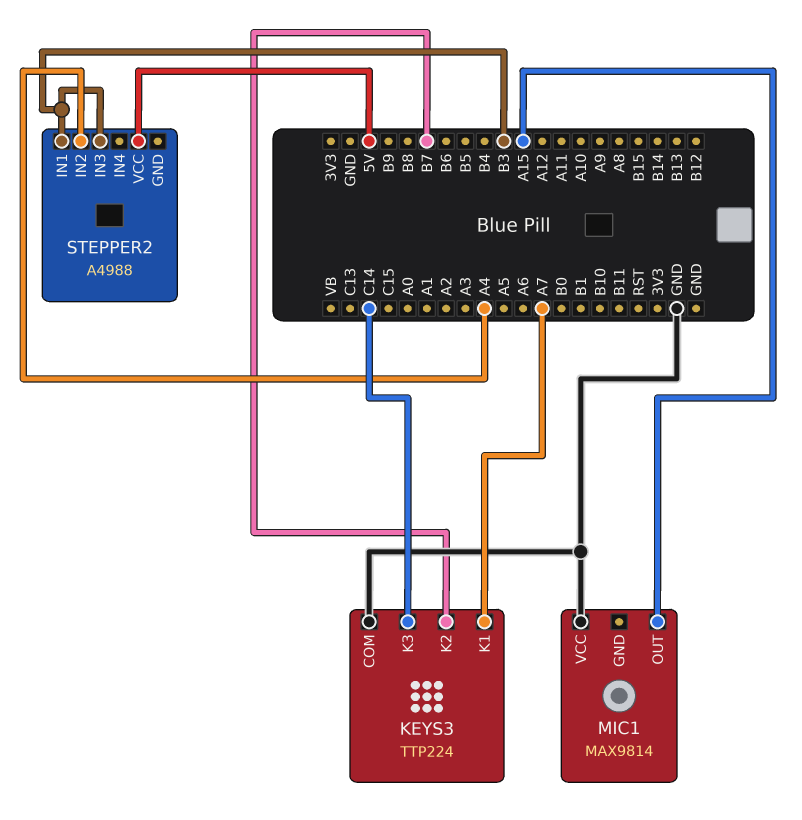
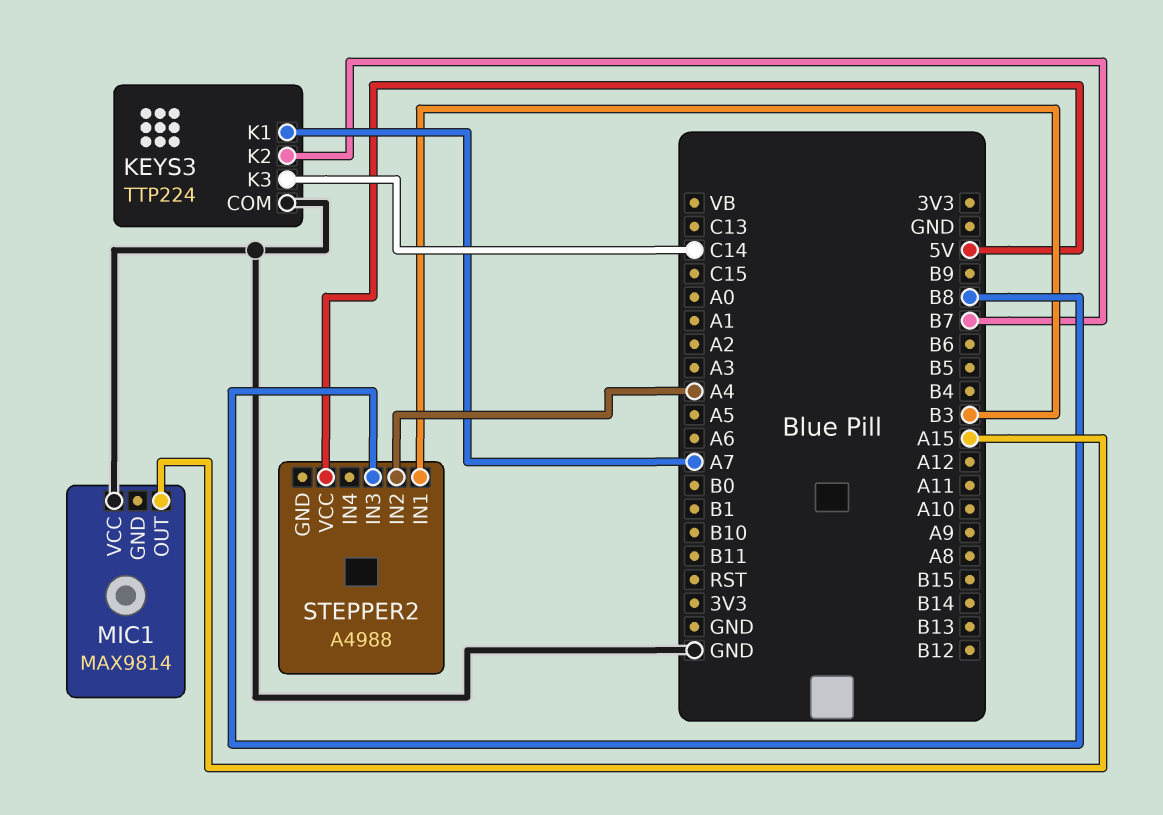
STEPPER2 pin IN3: B3 -> B8

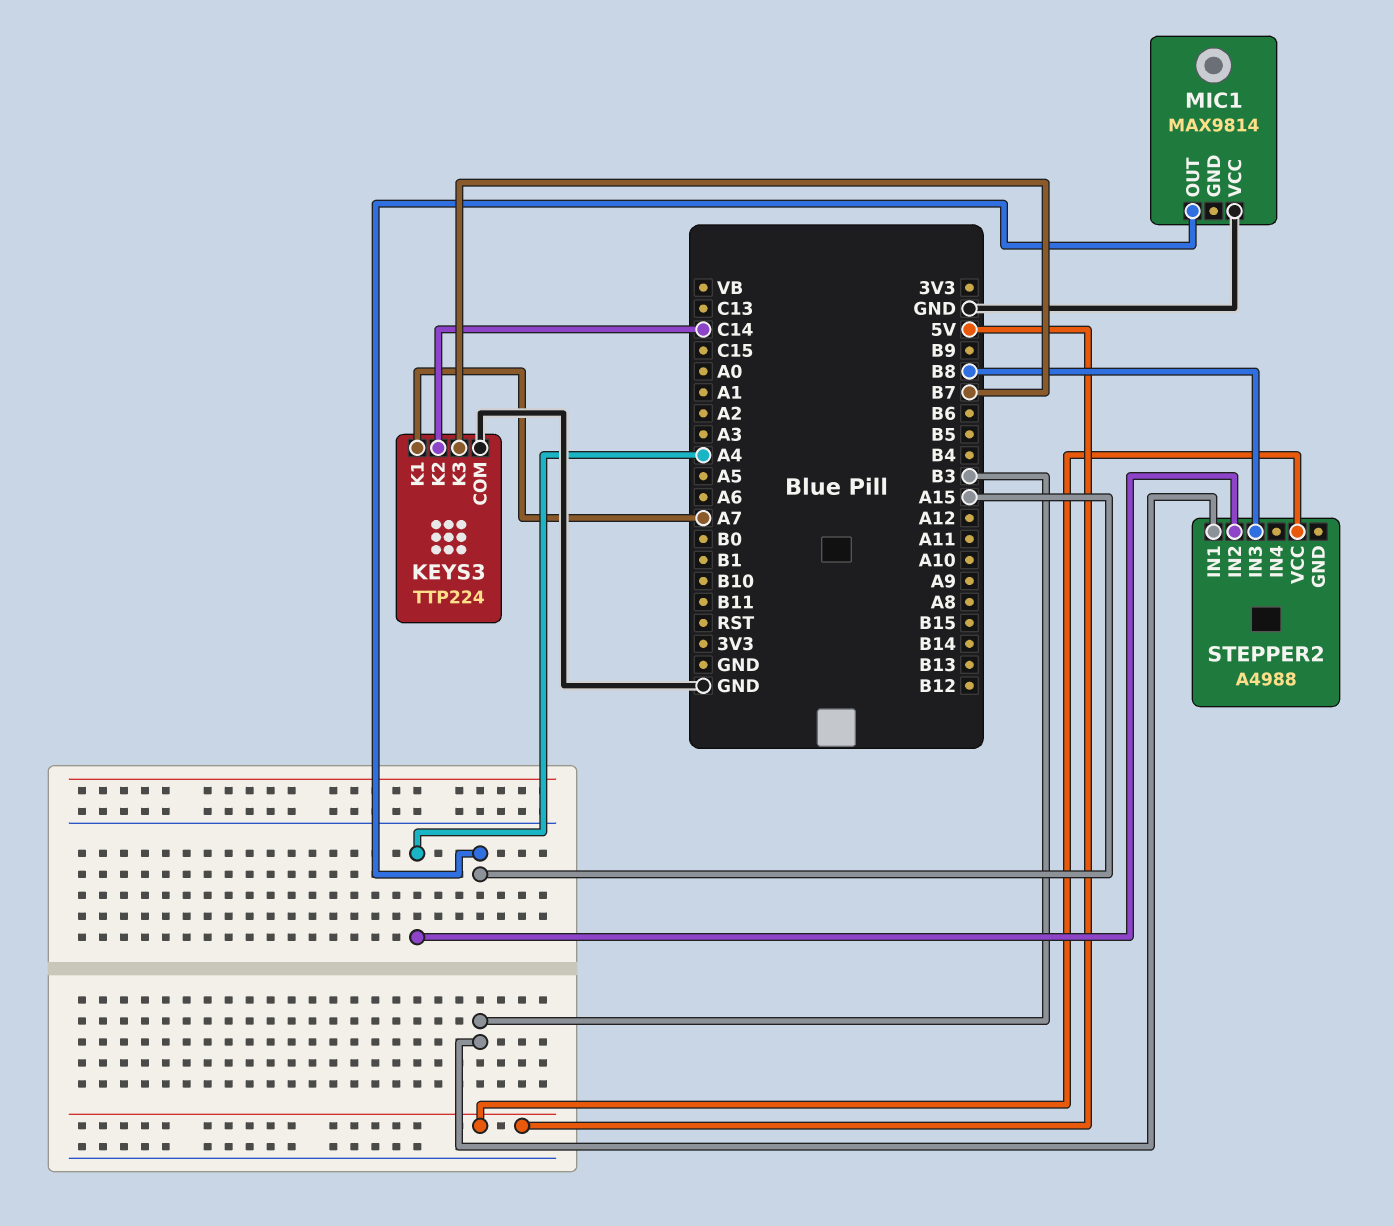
KEYS3 pin K2: B7 -> C14
KEYS3 pin K3: C14 -> B7

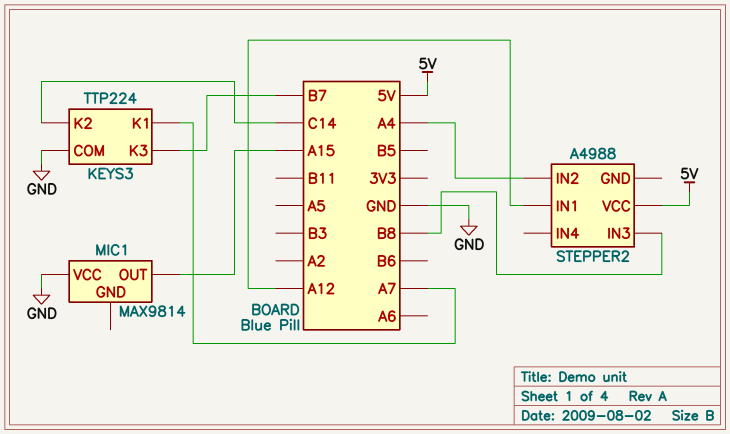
STEPPER2 pin IN1: B3 -> A12

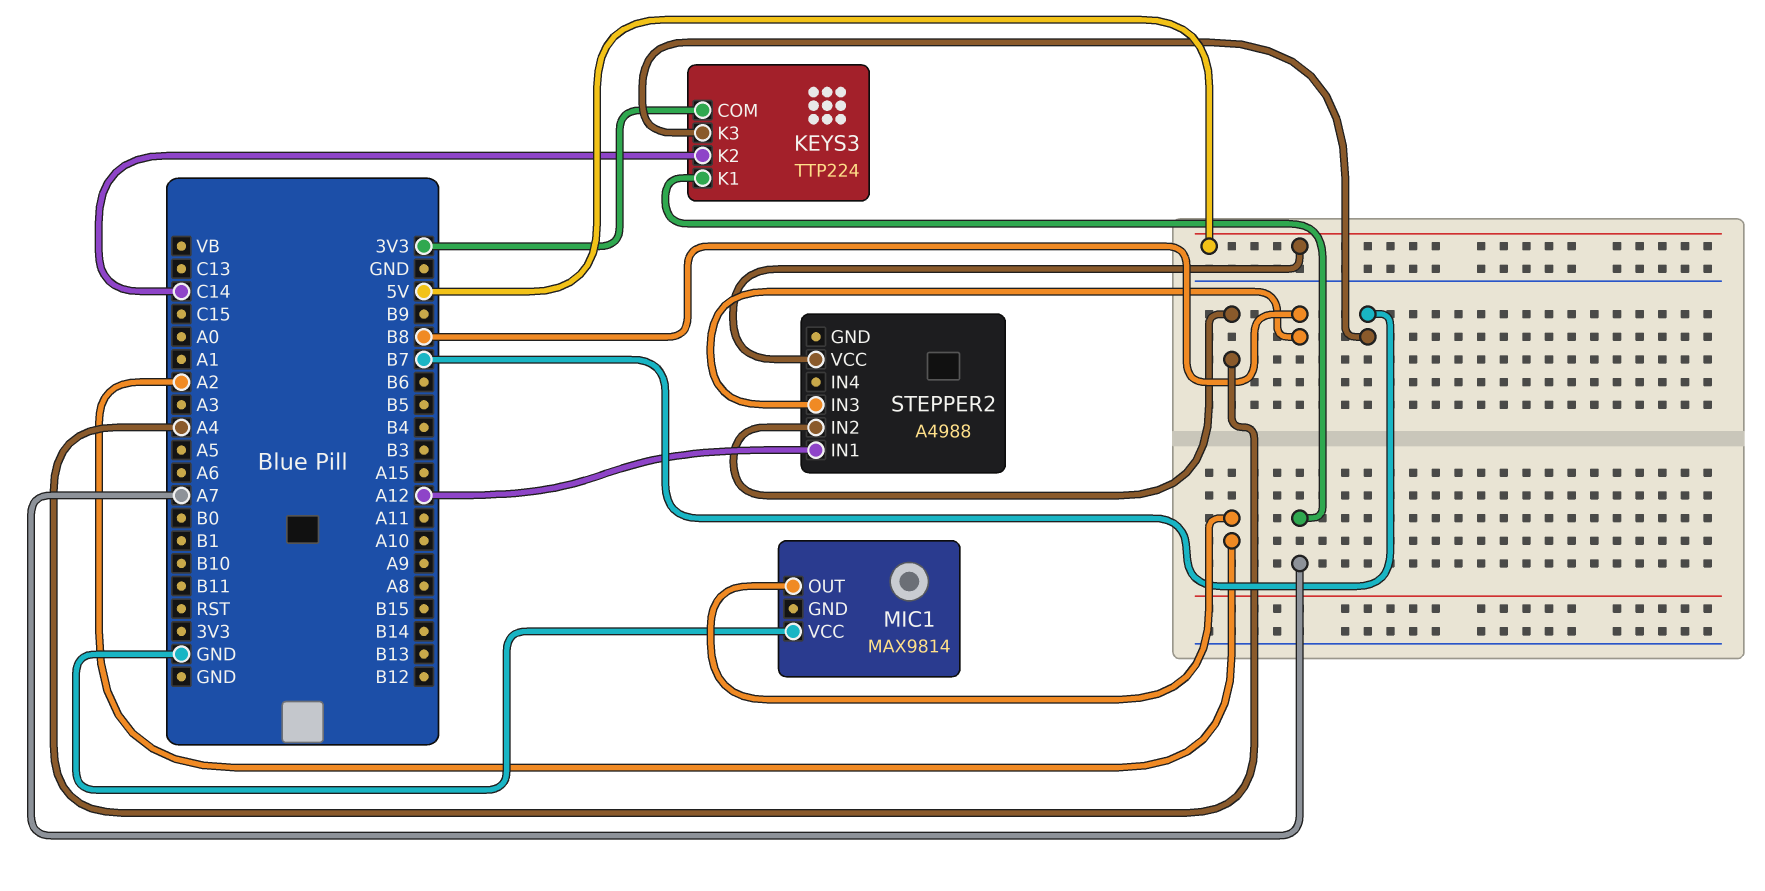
KEYS3 pin COM: GND -> 3V3
MIC1 pin OUT: A15 -> A2

